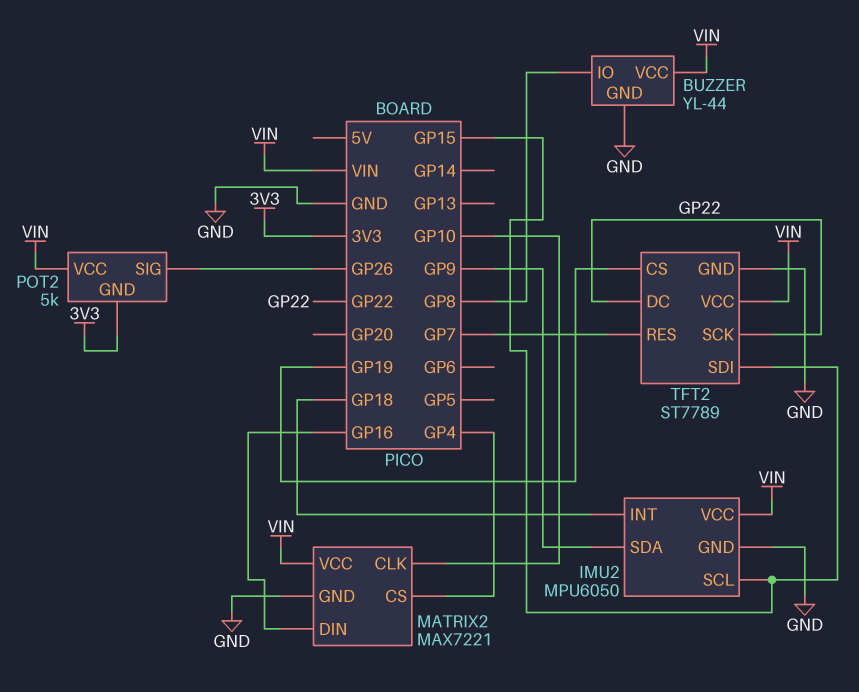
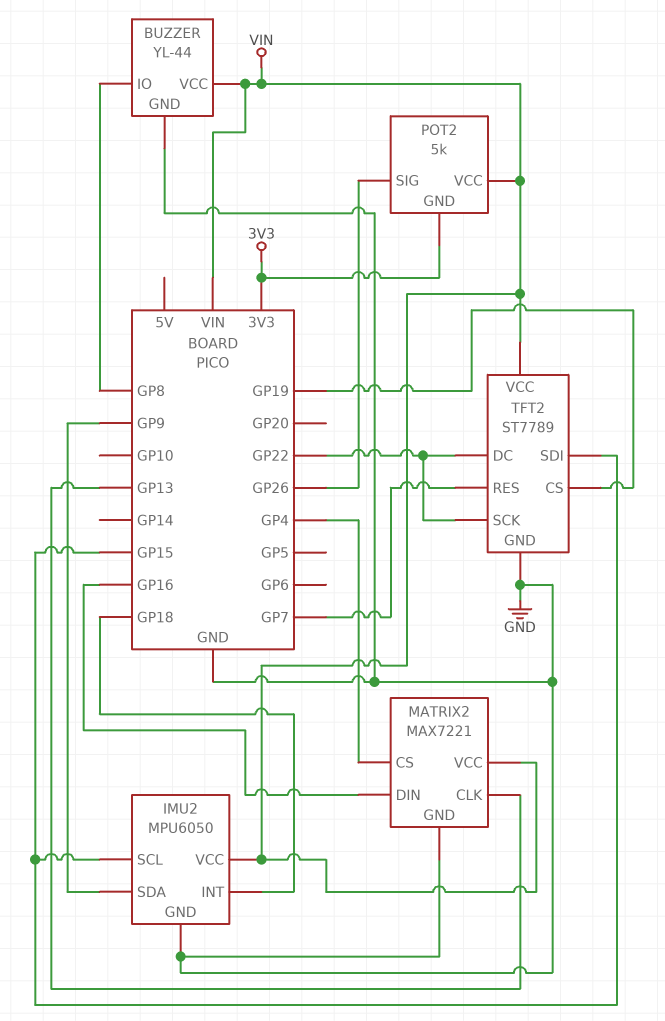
MATRIX2 pin CLK: GP10 -> GP13

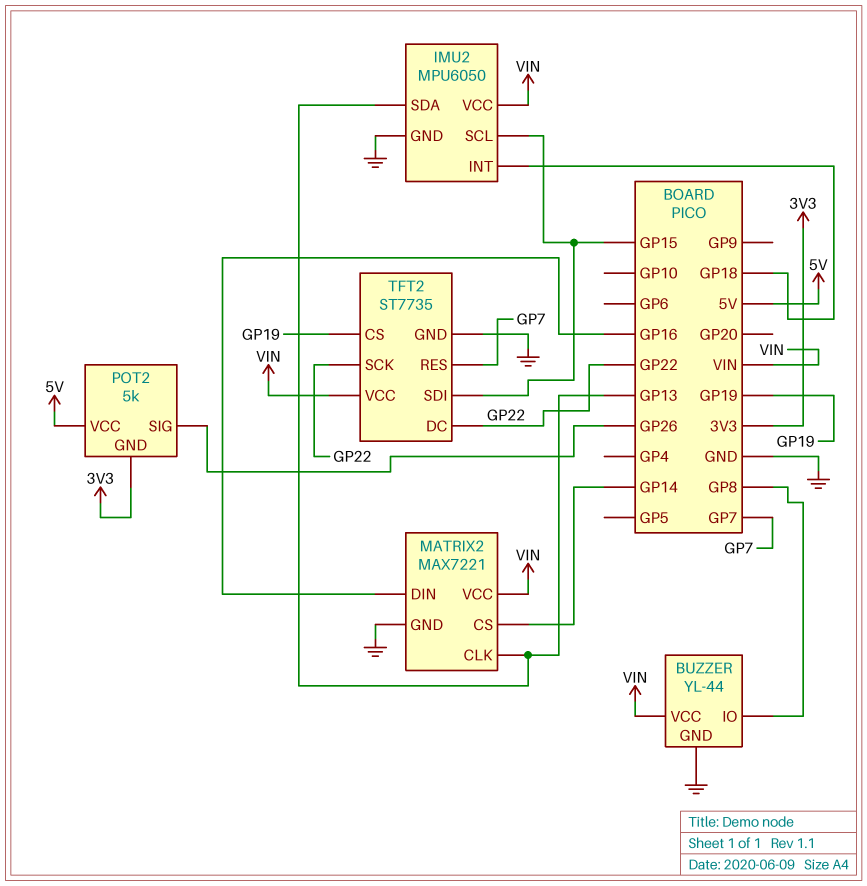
IMU2 pin SDA: GP9 -> GP13
MATRIX2 pin CS: GP4 -> GP14
POT2 pin VCC: VIN -> 5V
TFT2: ST7789 -> ST7735

